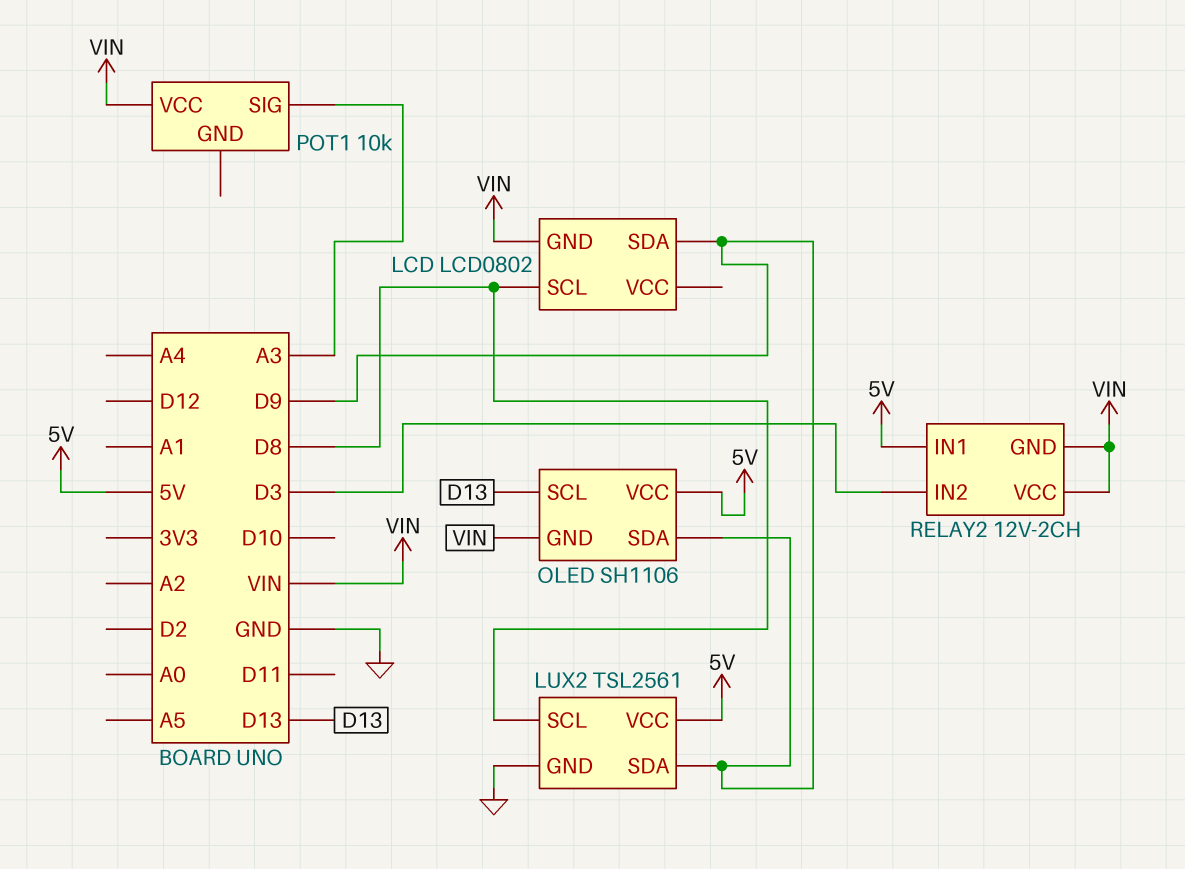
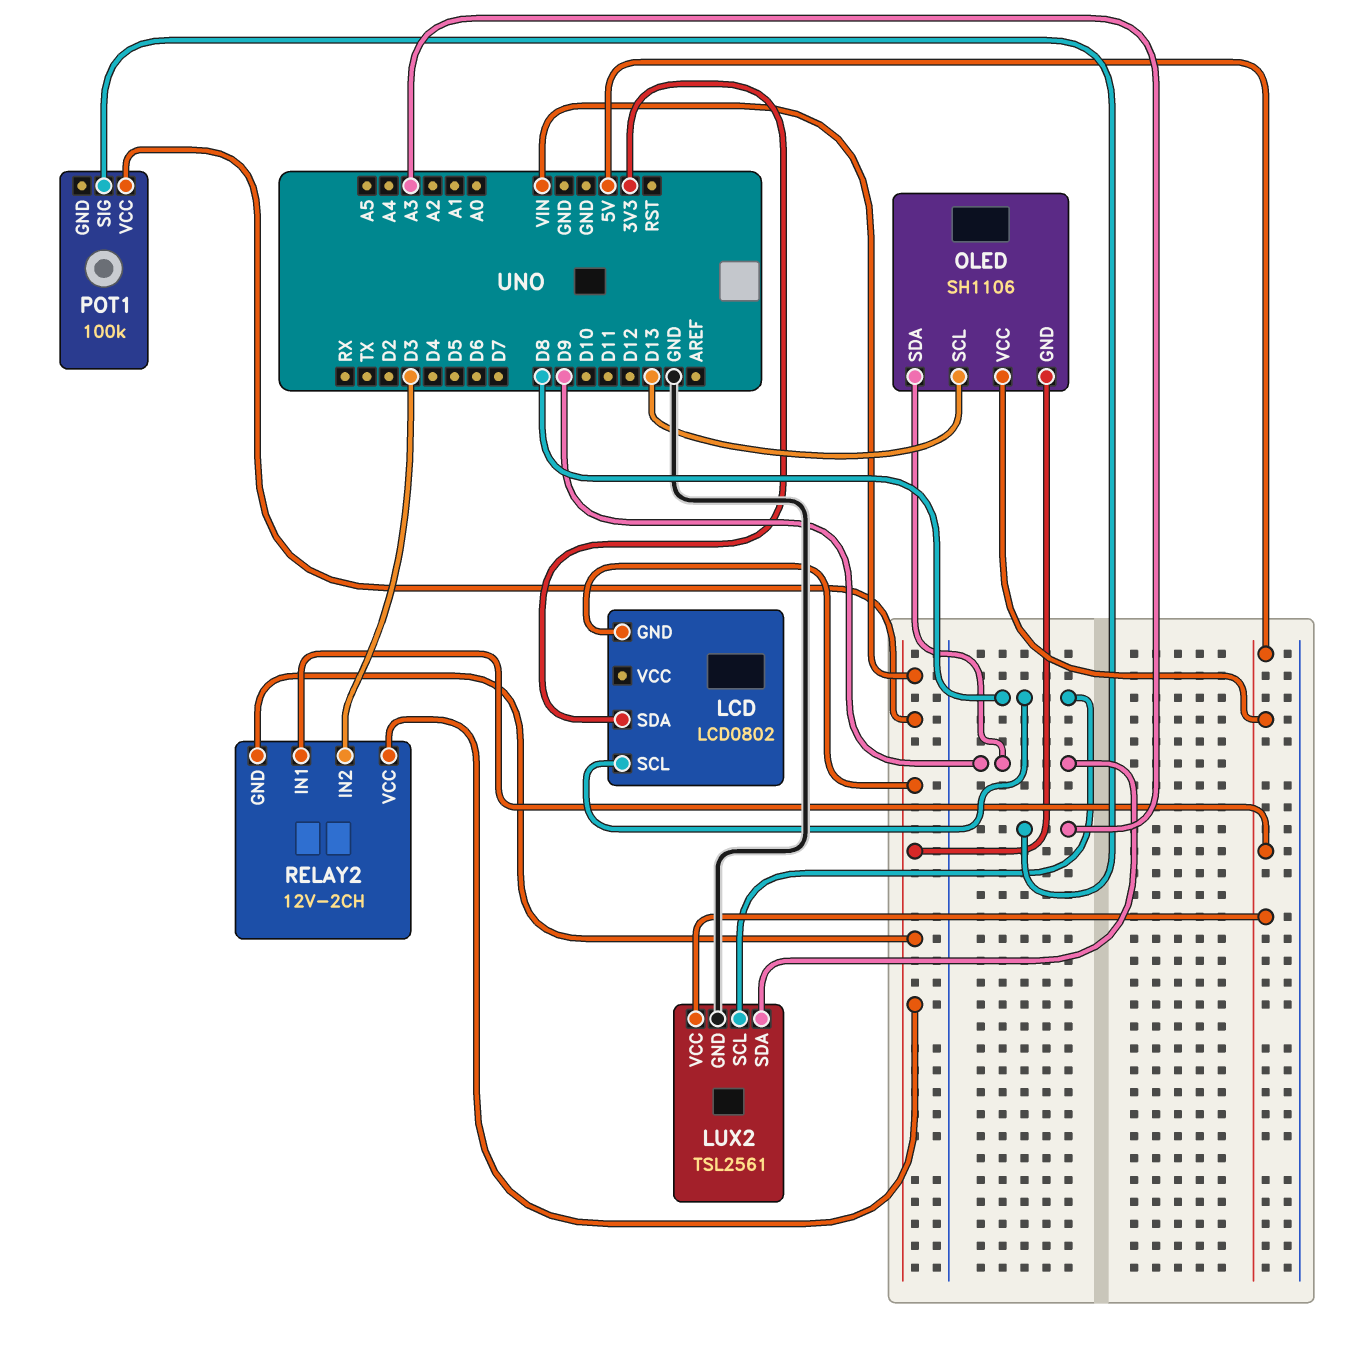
LCD pin SDA: D9 -> 3V3
POT1: 10k -> 100k

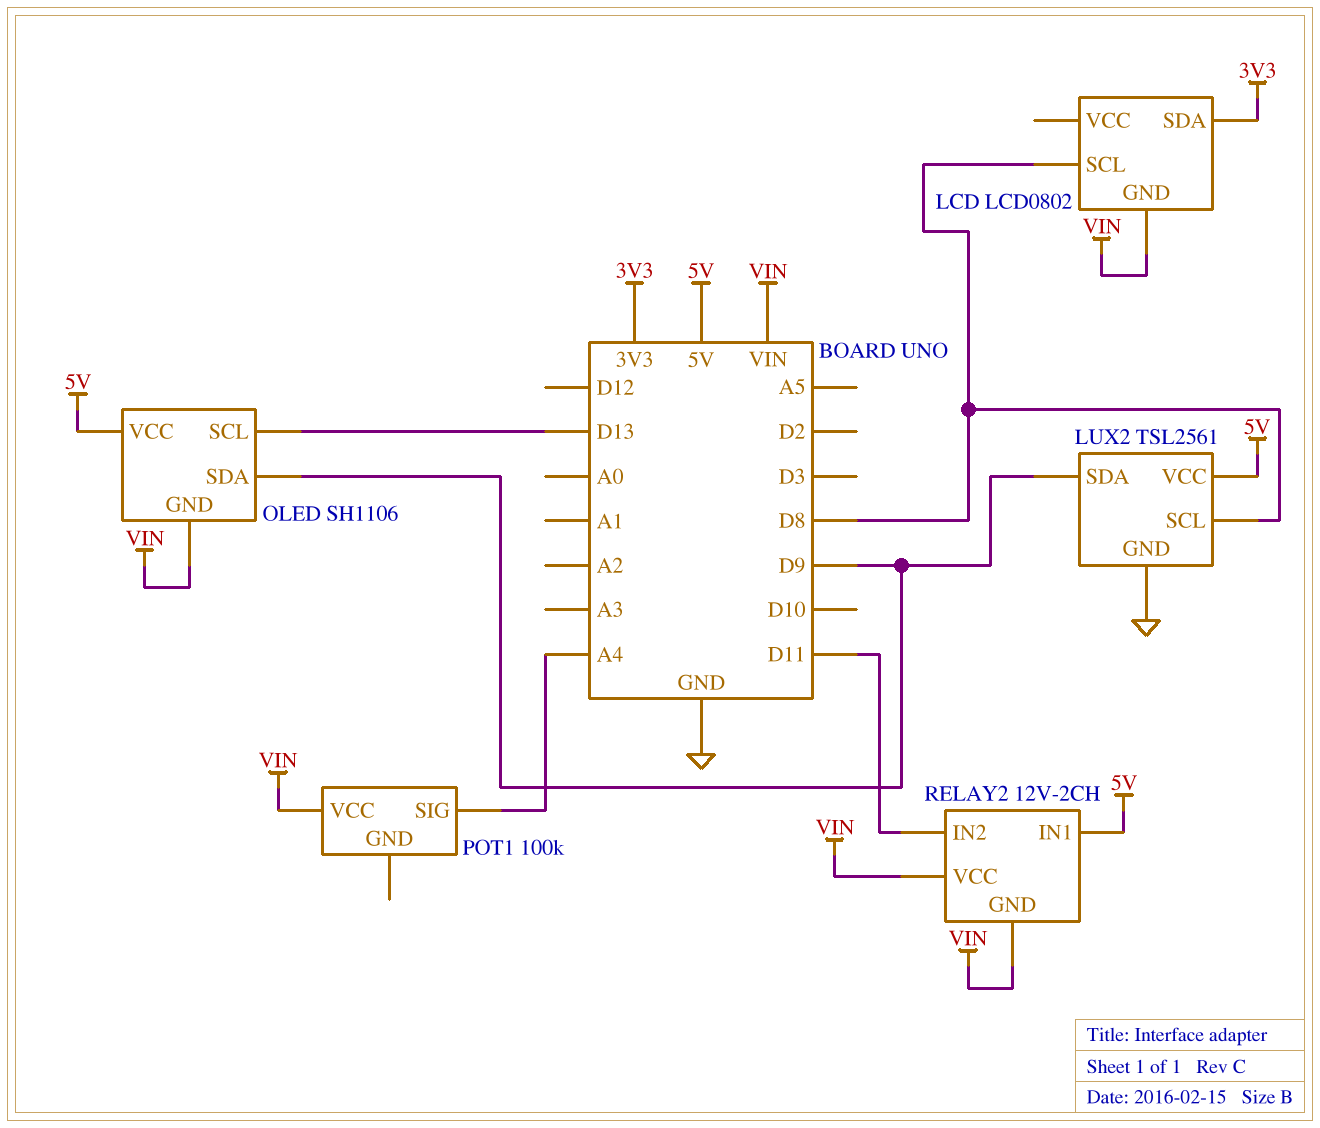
POT1 pin SIG: A3 -> A4
RELAY2 pin IN2: D3 -> D11

